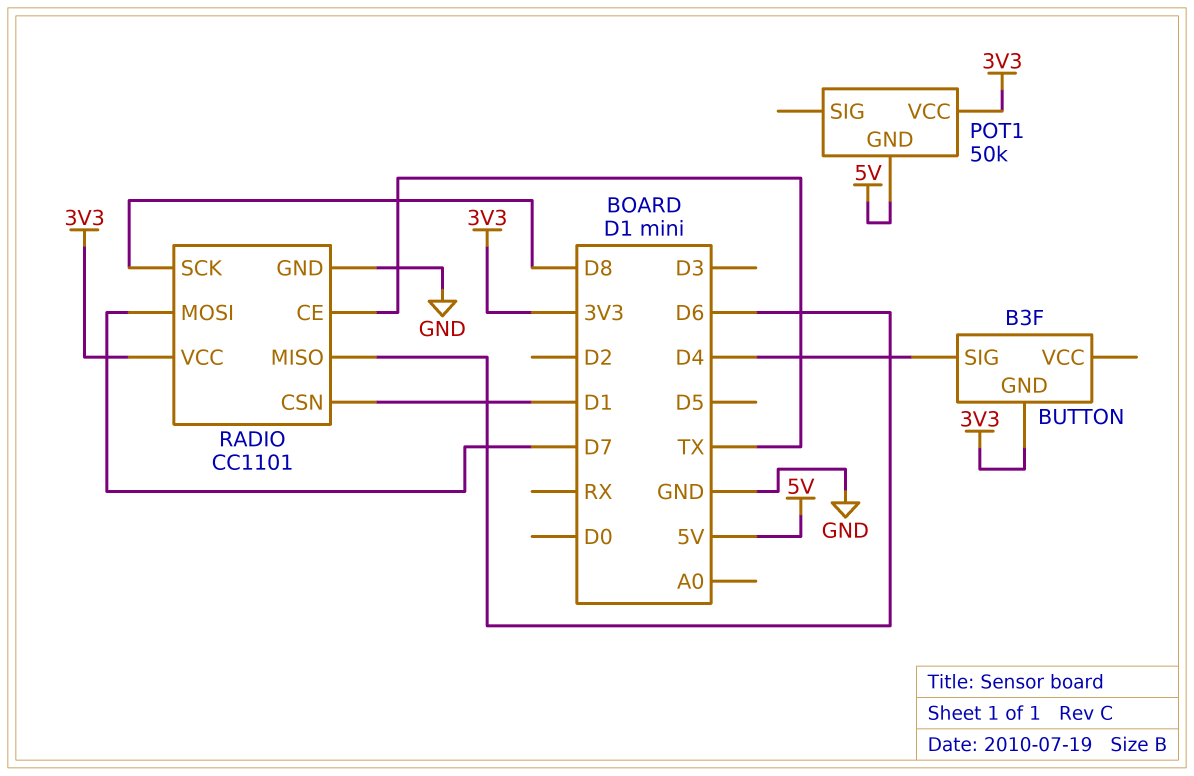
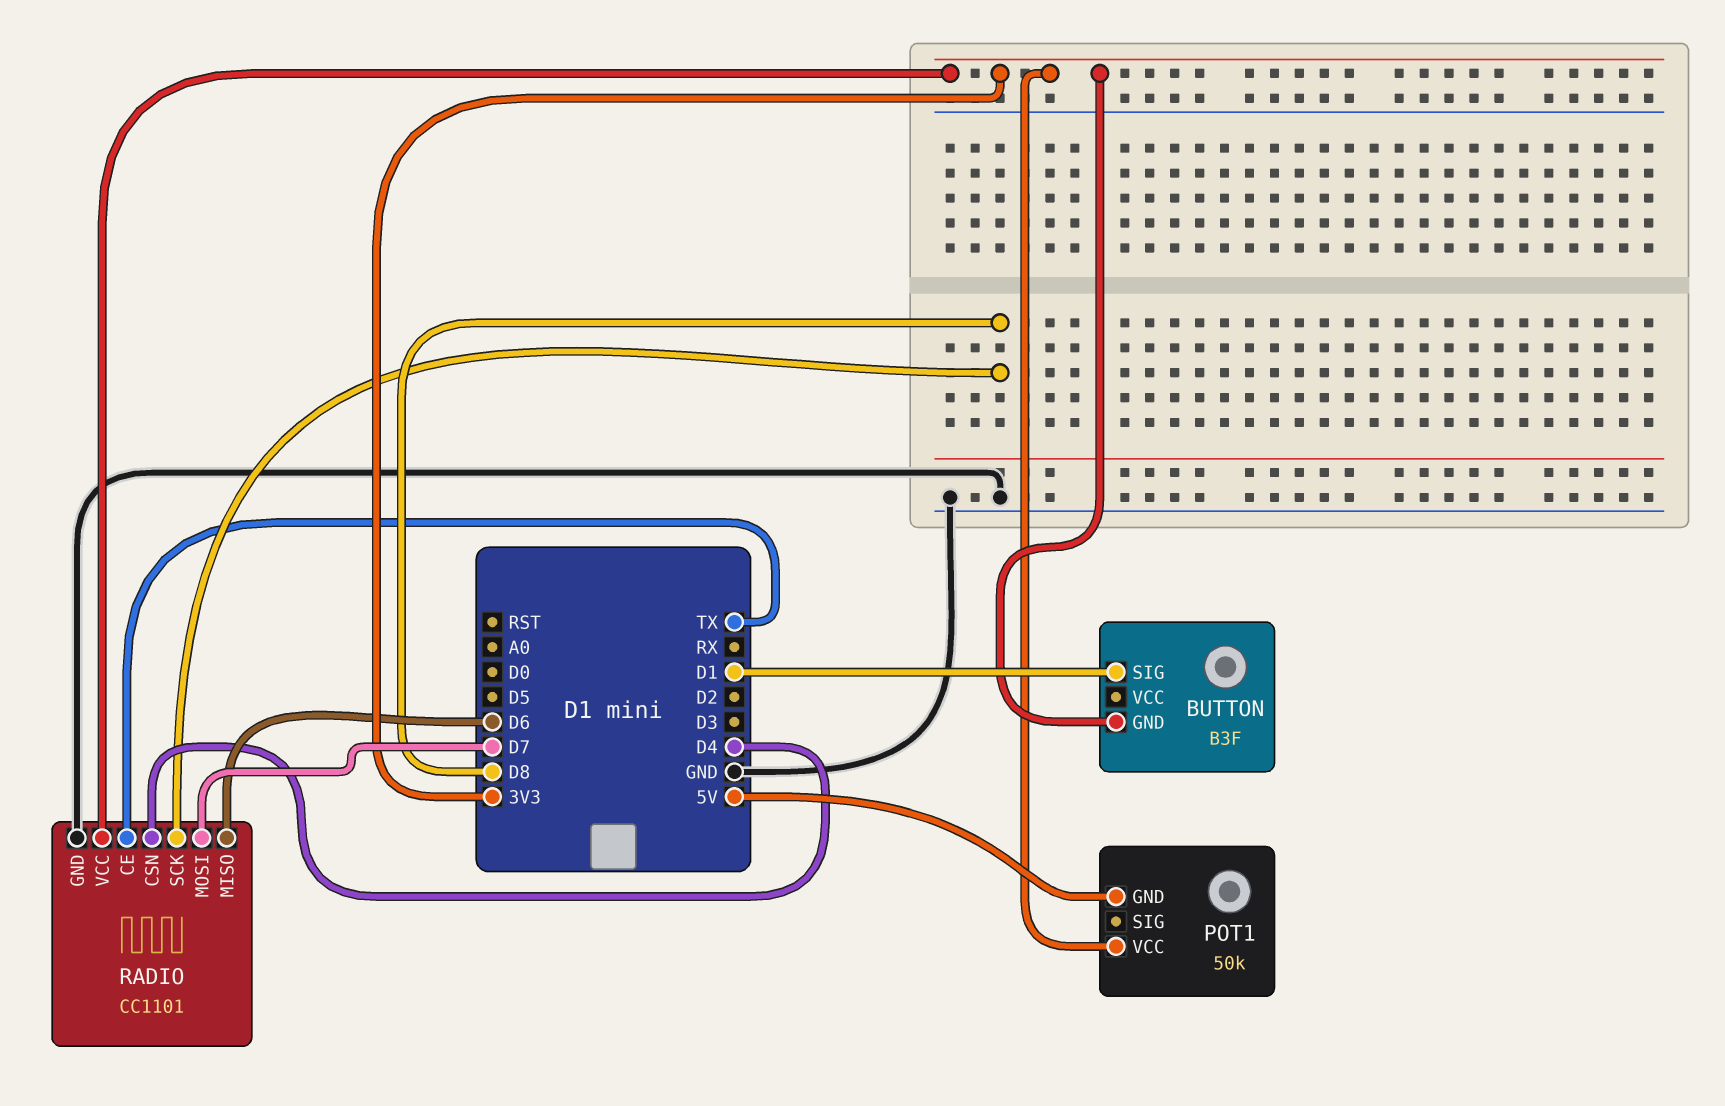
BUTTON pin SIG: D4 -> D1
RADIO pin CSN: D1 -> D4

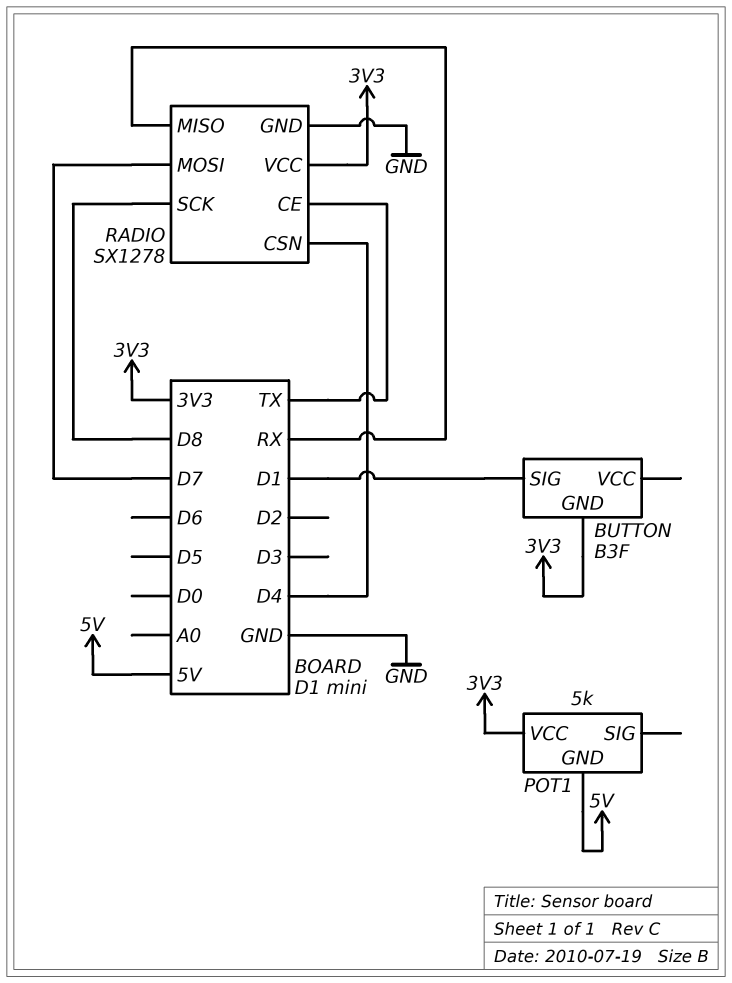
POT1: 50k -> 5k
RADIO: CC1101 -> SX1278
RADIO pin MISO: D6 -> RX

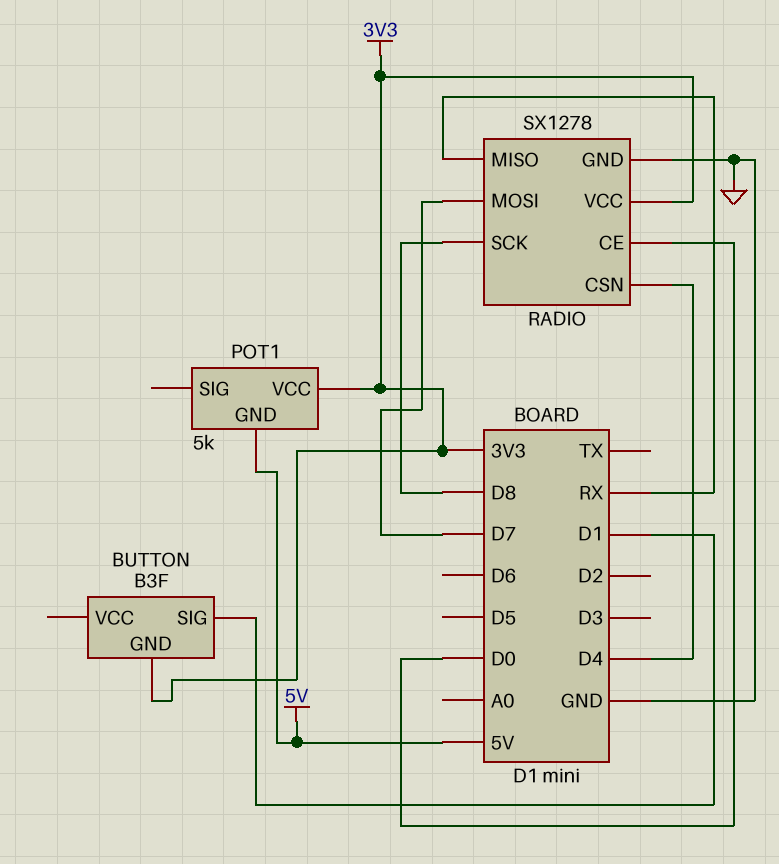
RADIO pin CE: TX -> D0

